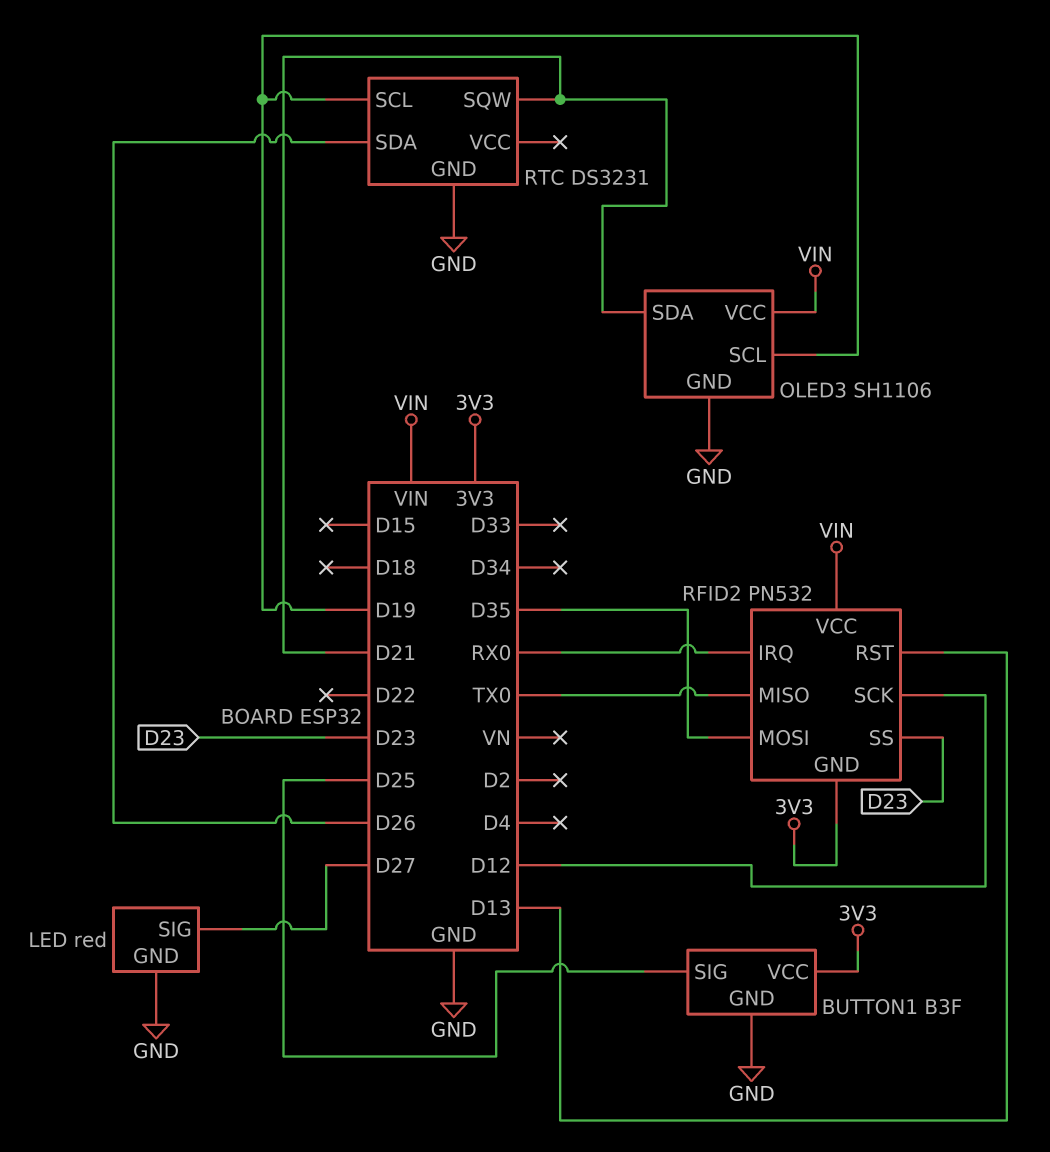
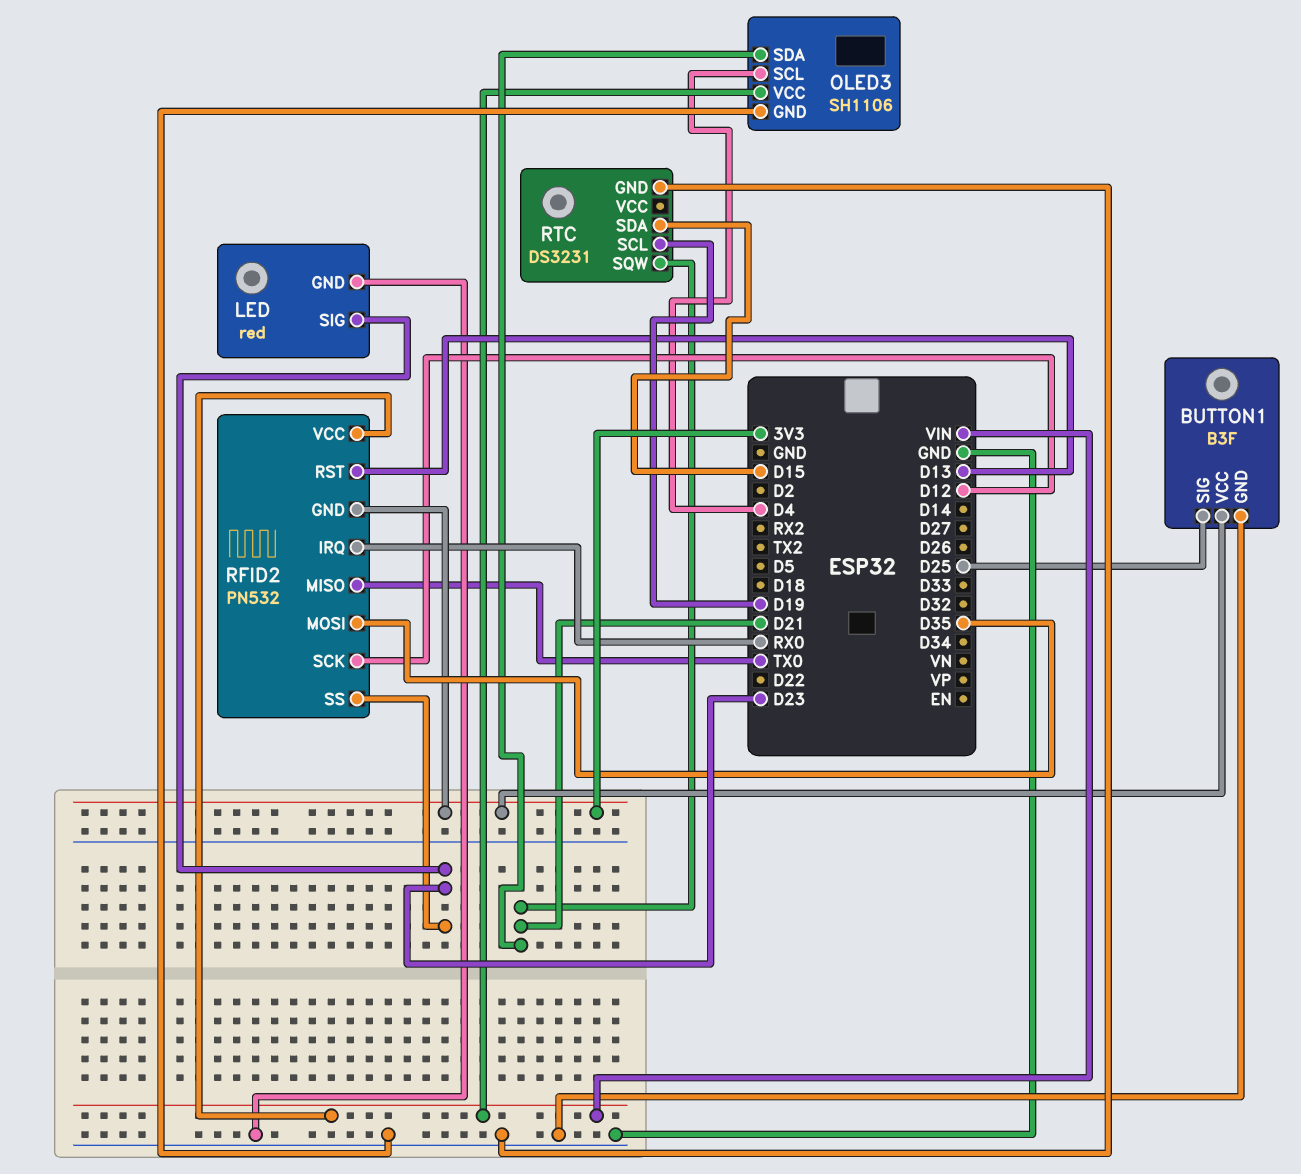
LED pin SIG: D27 -> D23
OLED3 pin SCL: D19 -> D4
RTC pin SDA: D26 -> D15

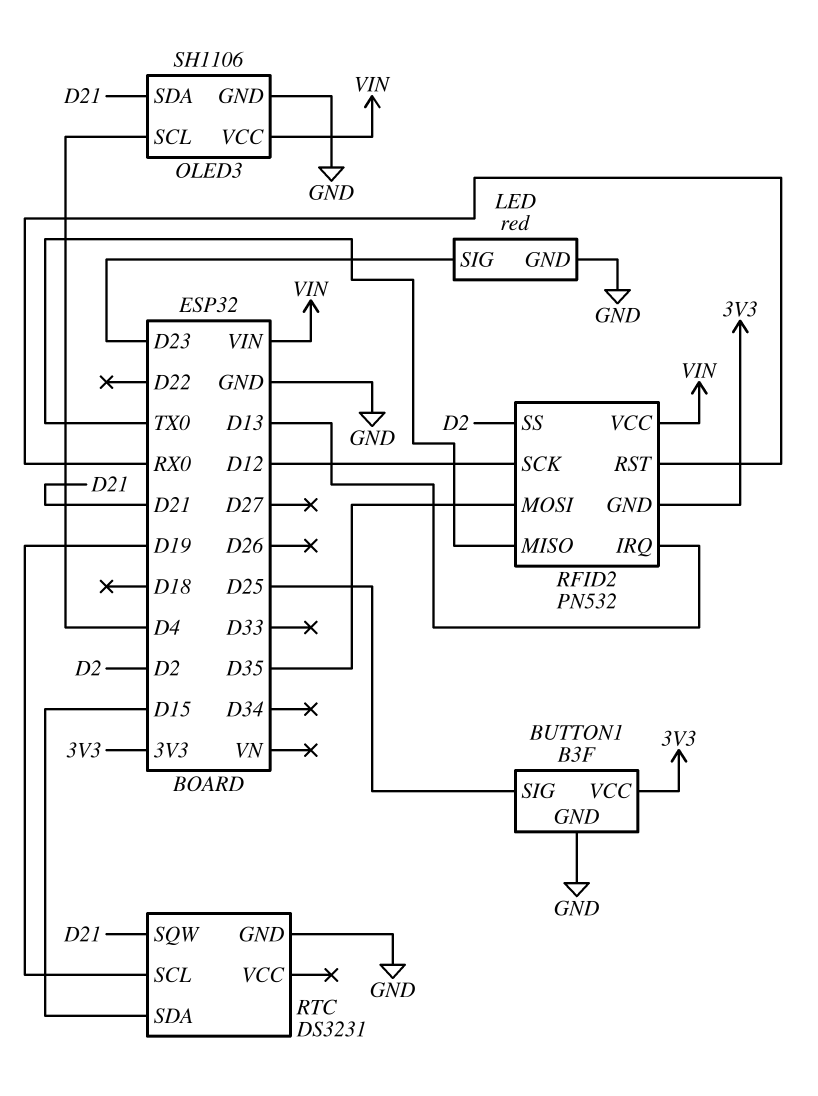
RFID2 pin IRQ: RX0 -> D13
RFID2 pin RST: D13 -> RX0
RFID2 pin SS: D23 -> D2

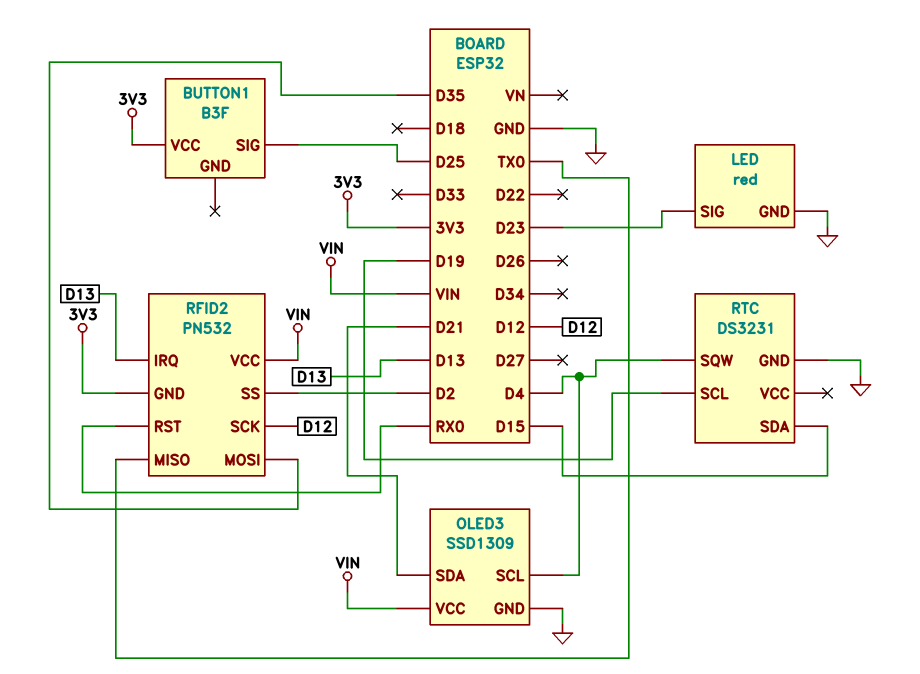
BUTTON1 pin GND: GND -> none
OLED3: SH1106 -> SSD1309
RTC pin SQW: D21 -> D4

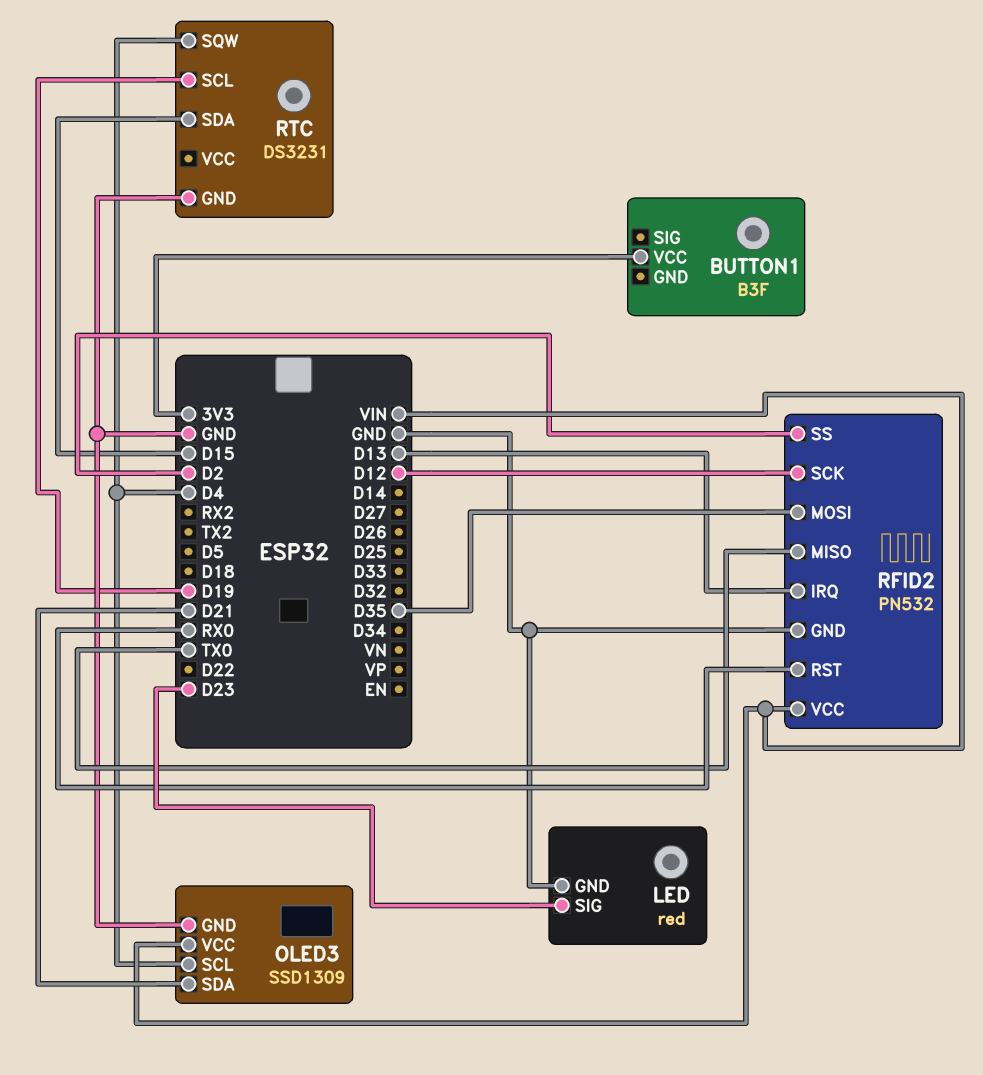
BUTTON1 pin SIG: D25 -> none
RFID2 pin GND: 3V3 -> GND

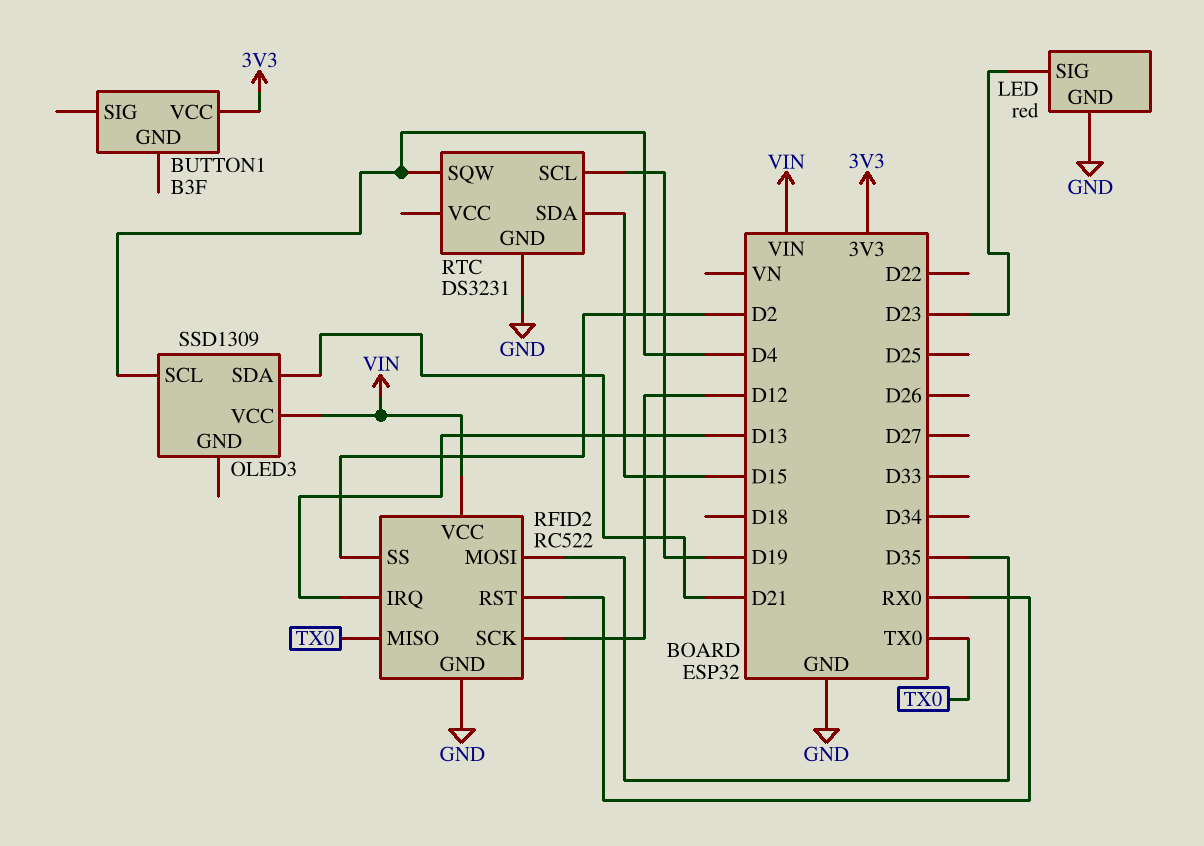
OLED3 pin GND: GND -> none
RFID2: PN532 -> RC522

